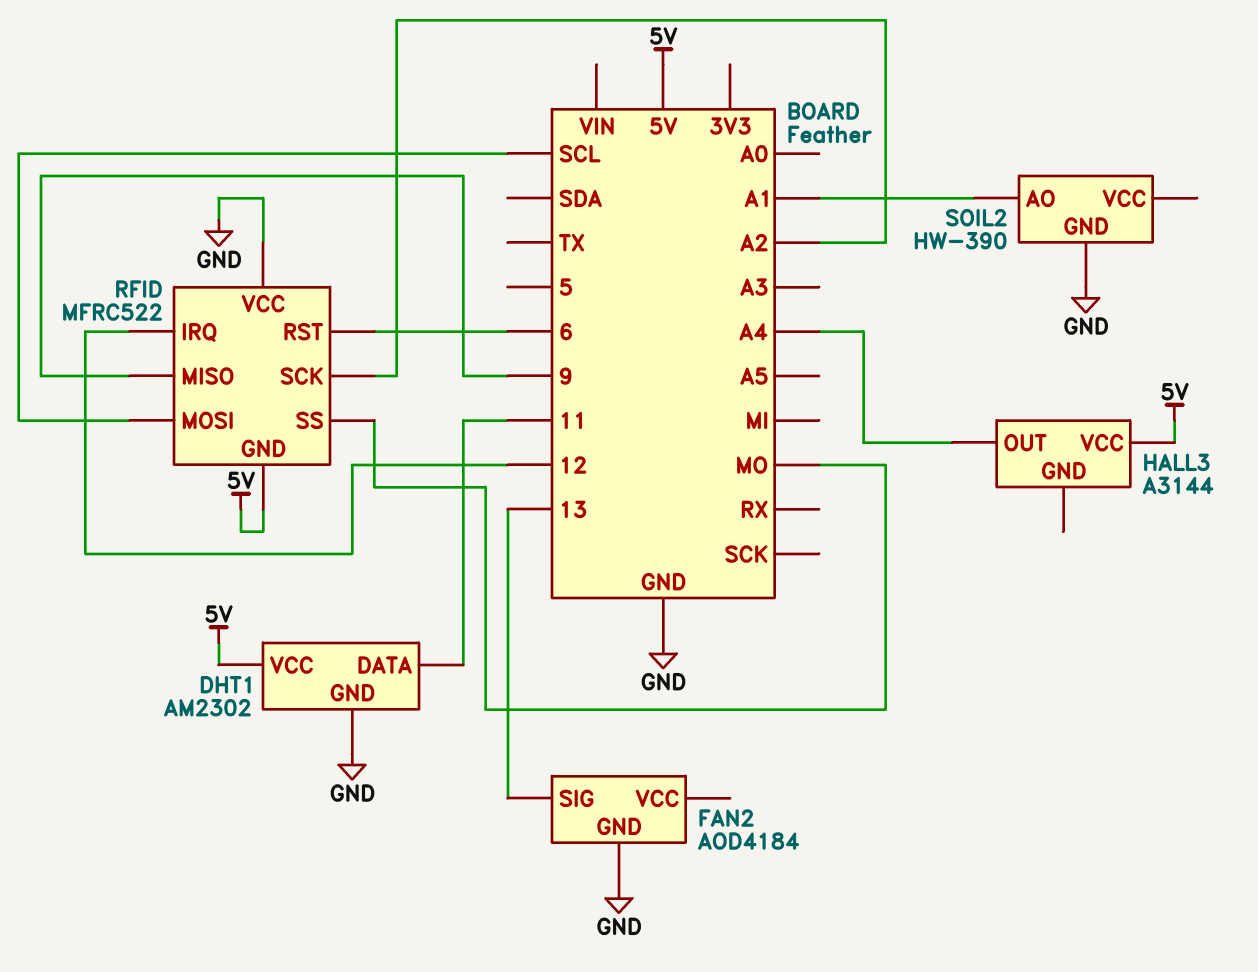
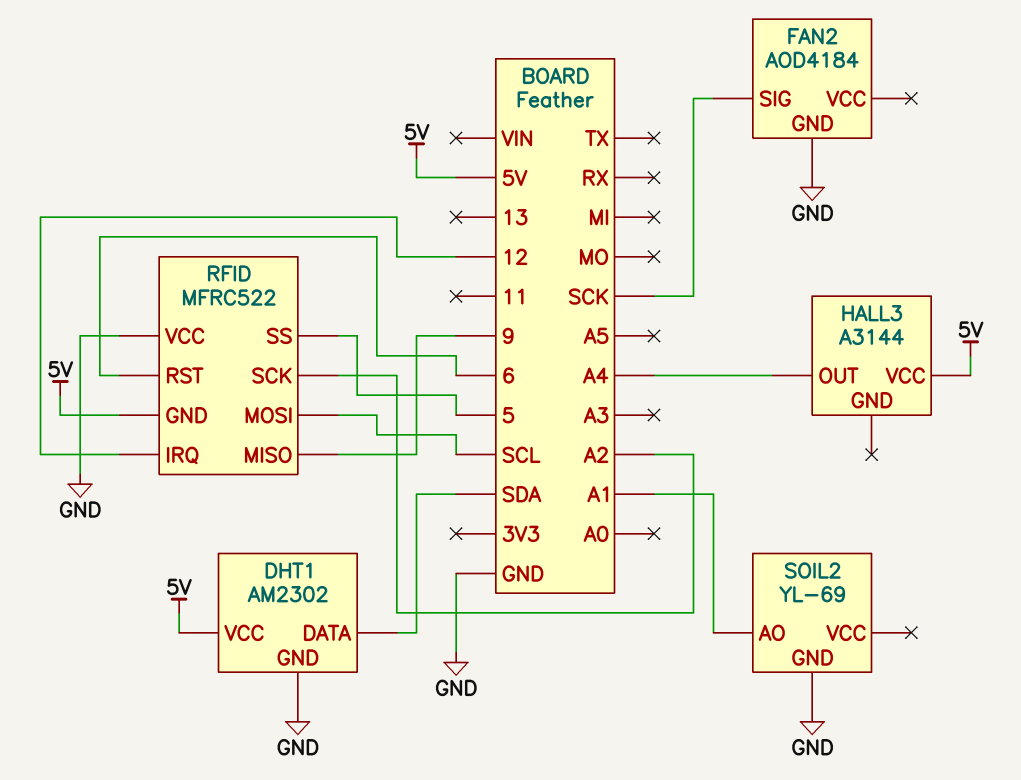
DHT1 pin DATA: 11 -> SDA
FAN2 pin SIG: 13 -> SCK
RFID pin SS: MO -> 5
SOIL2: HW-390 -> YL-69

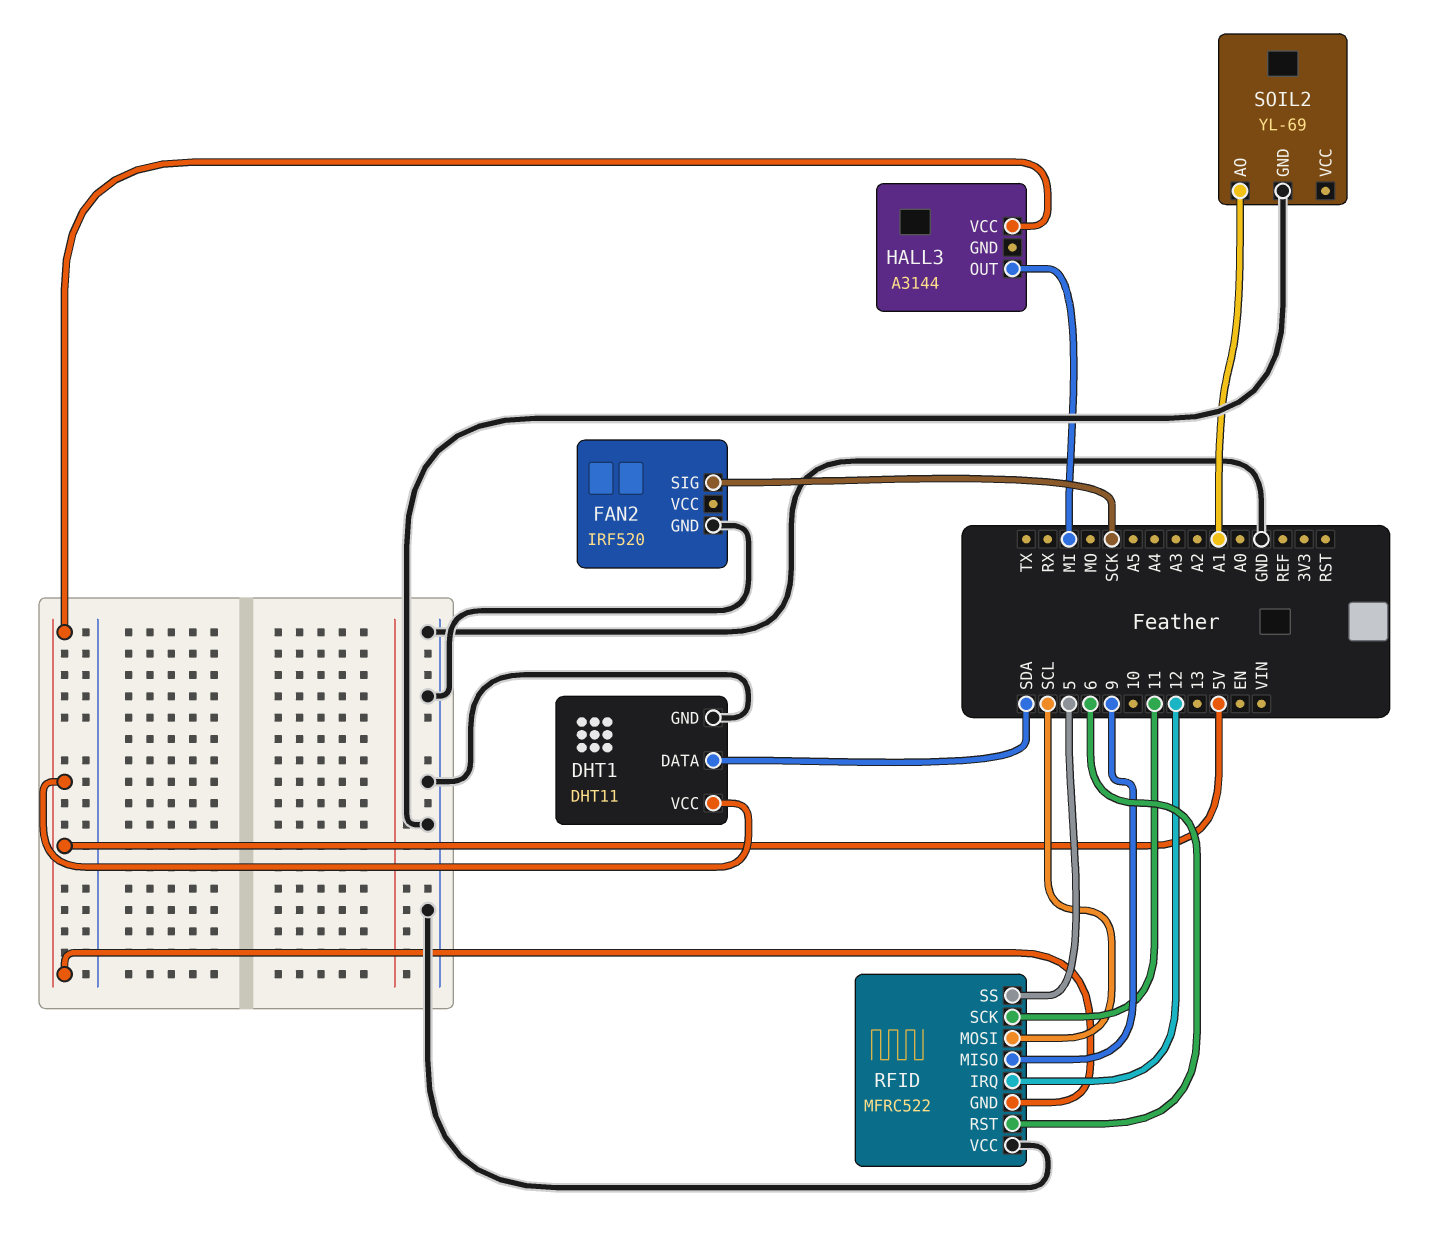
DHT1: AM2302 -> DHT11
FAN2: AOD4184 -> IRF520
HALL3 pin OUT: A4 -> MI
RFID pin SCK: A2 -> 11

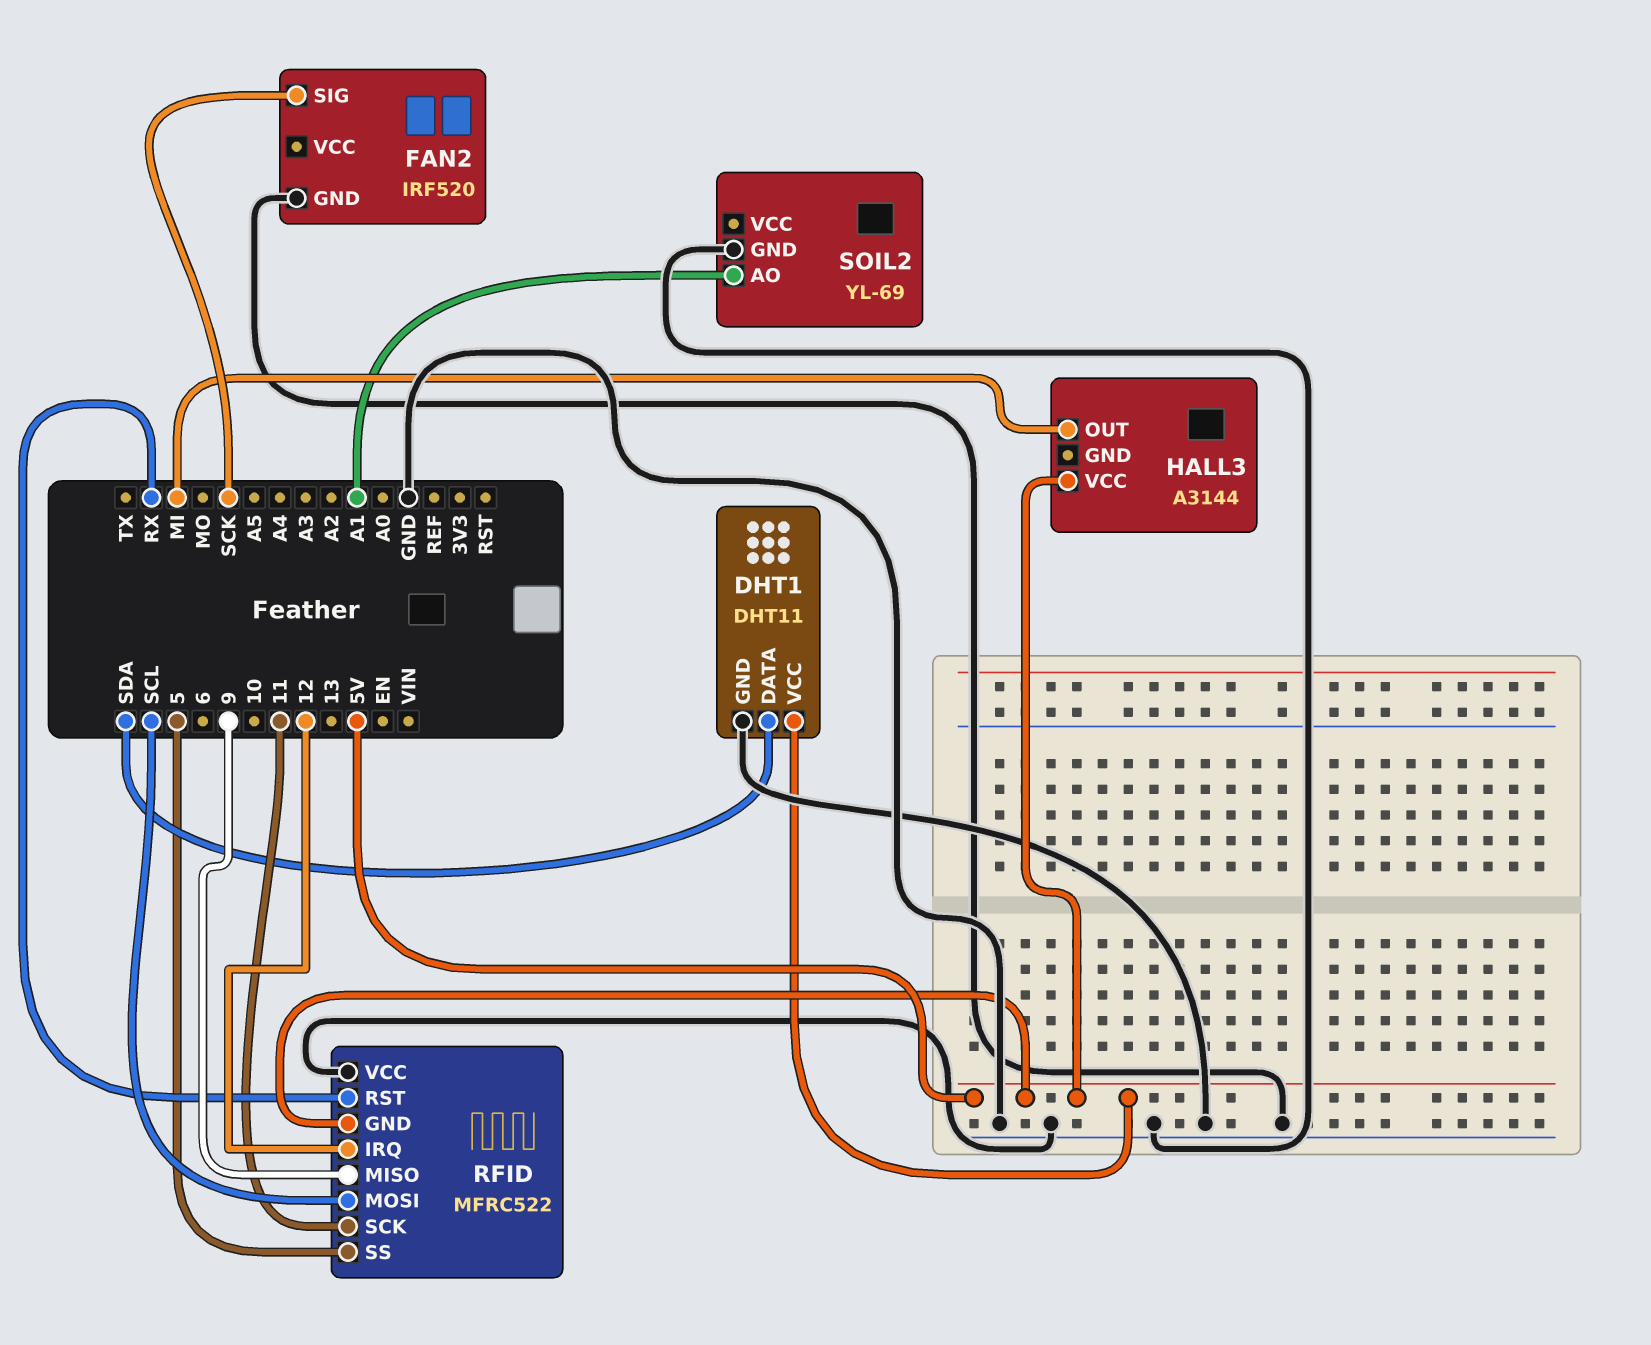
RFID pin RST: 6 -> RX

